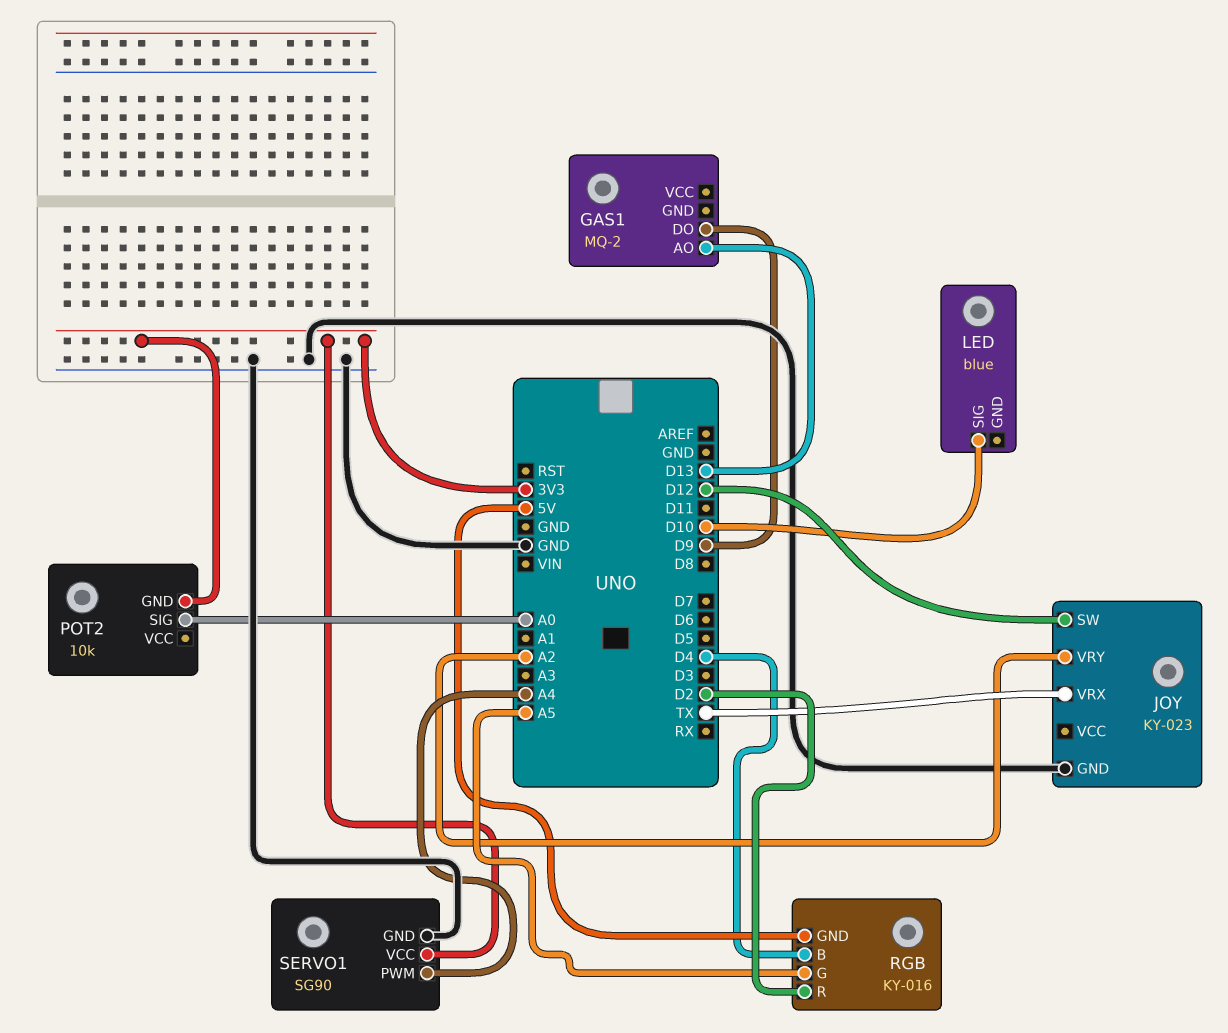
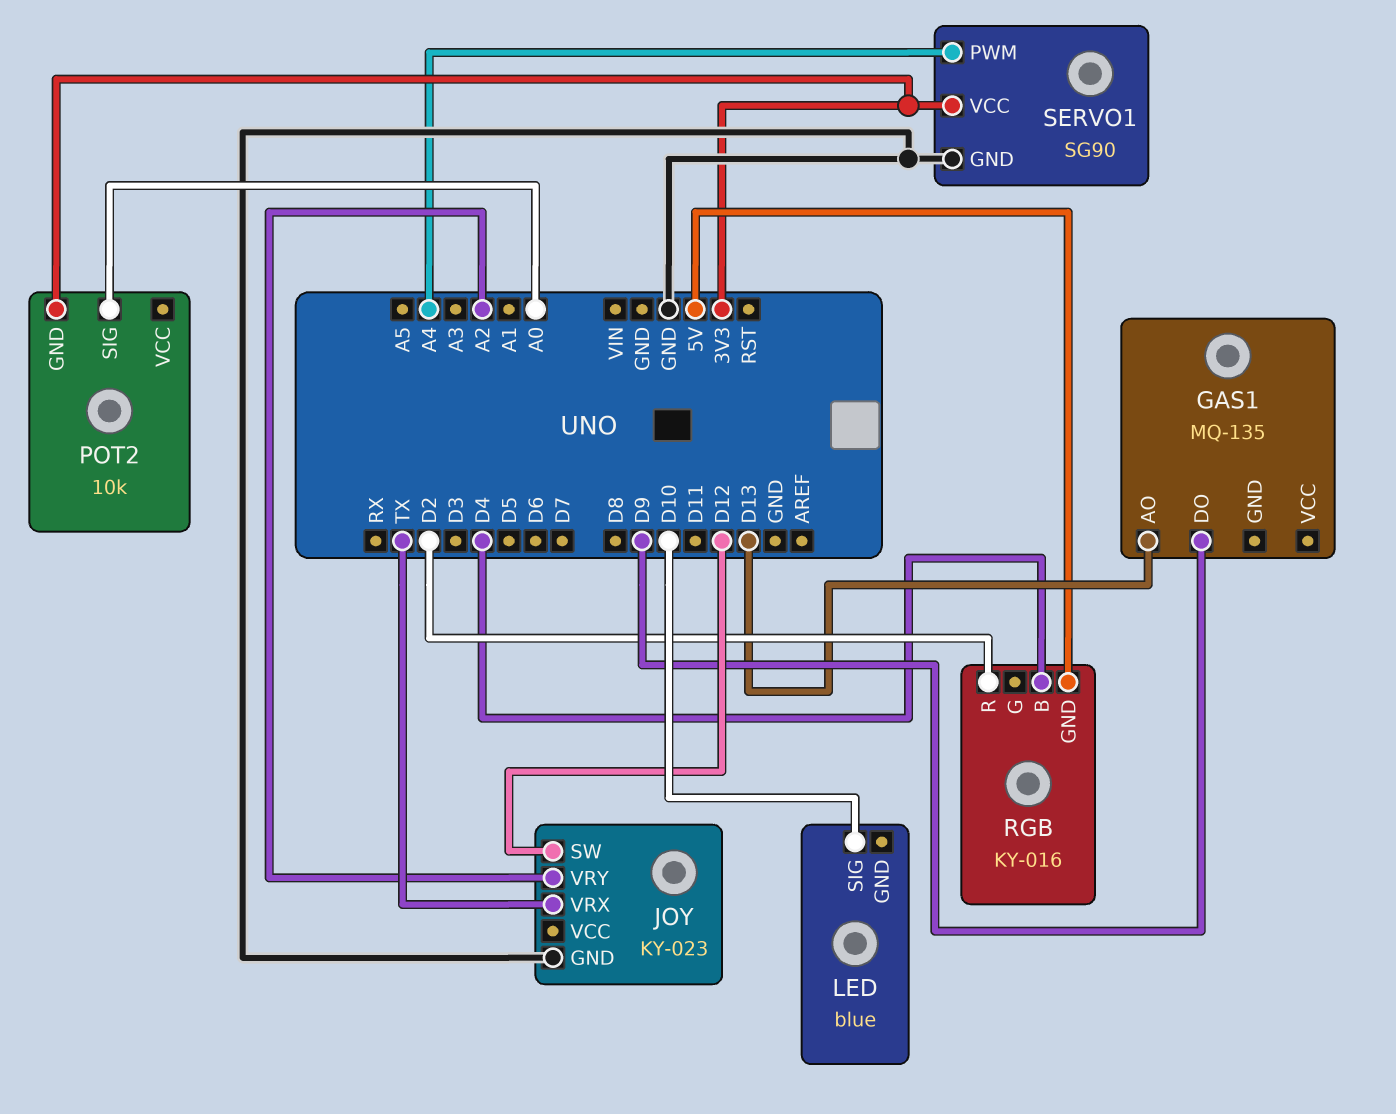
GAS1: MQ-2 -> MQ-135
RGB pin G: A5 -> none

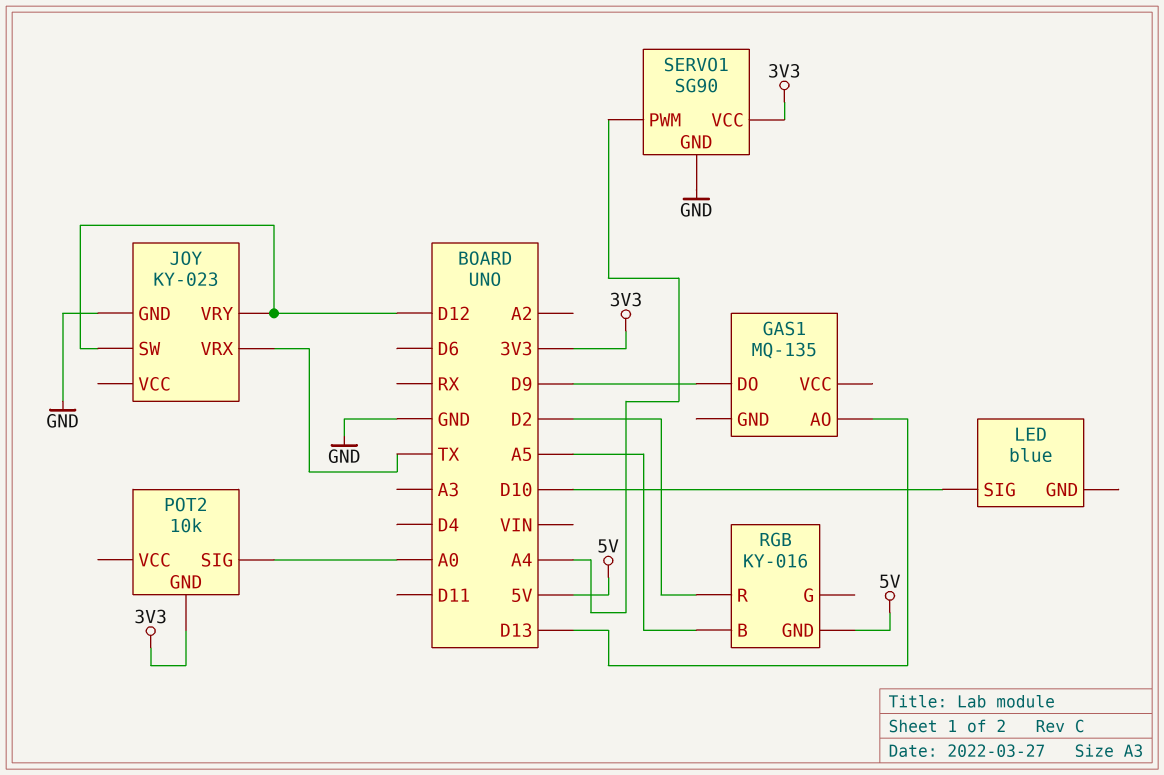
JOY pin VRY: A2 -> D12
RGB pin B: D4 -> A5

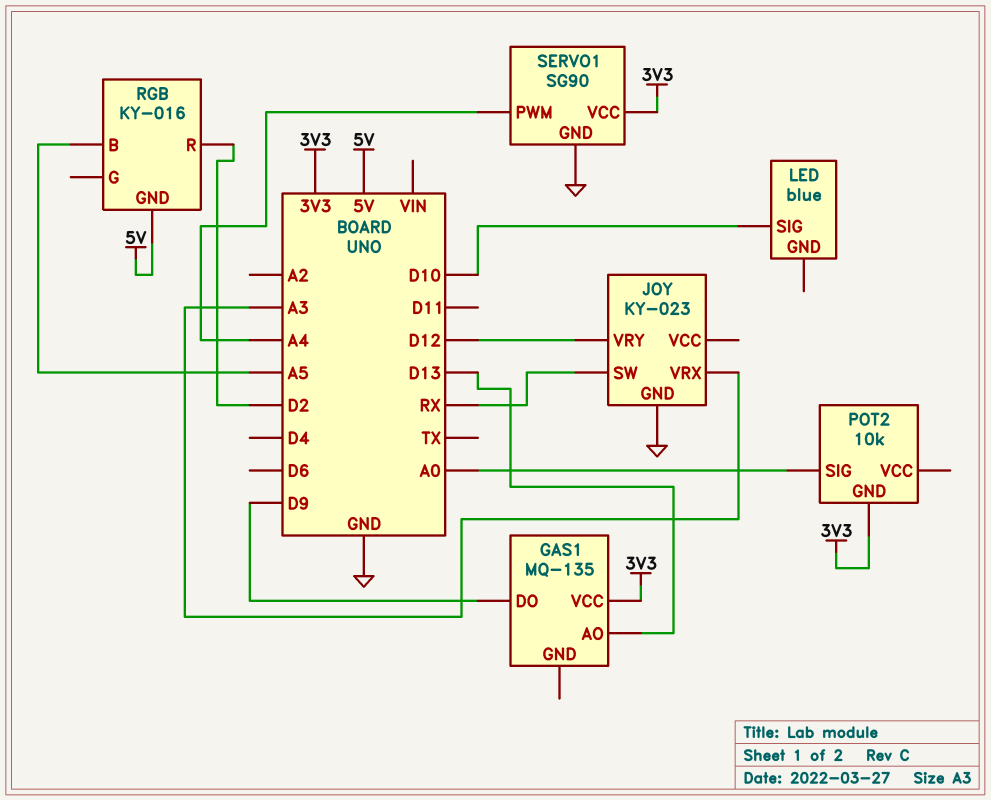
GAS1 pin VCC: none -> 3V3
JOY pin SW: D12 -> RX
JOY pin VRX: TX -> A3

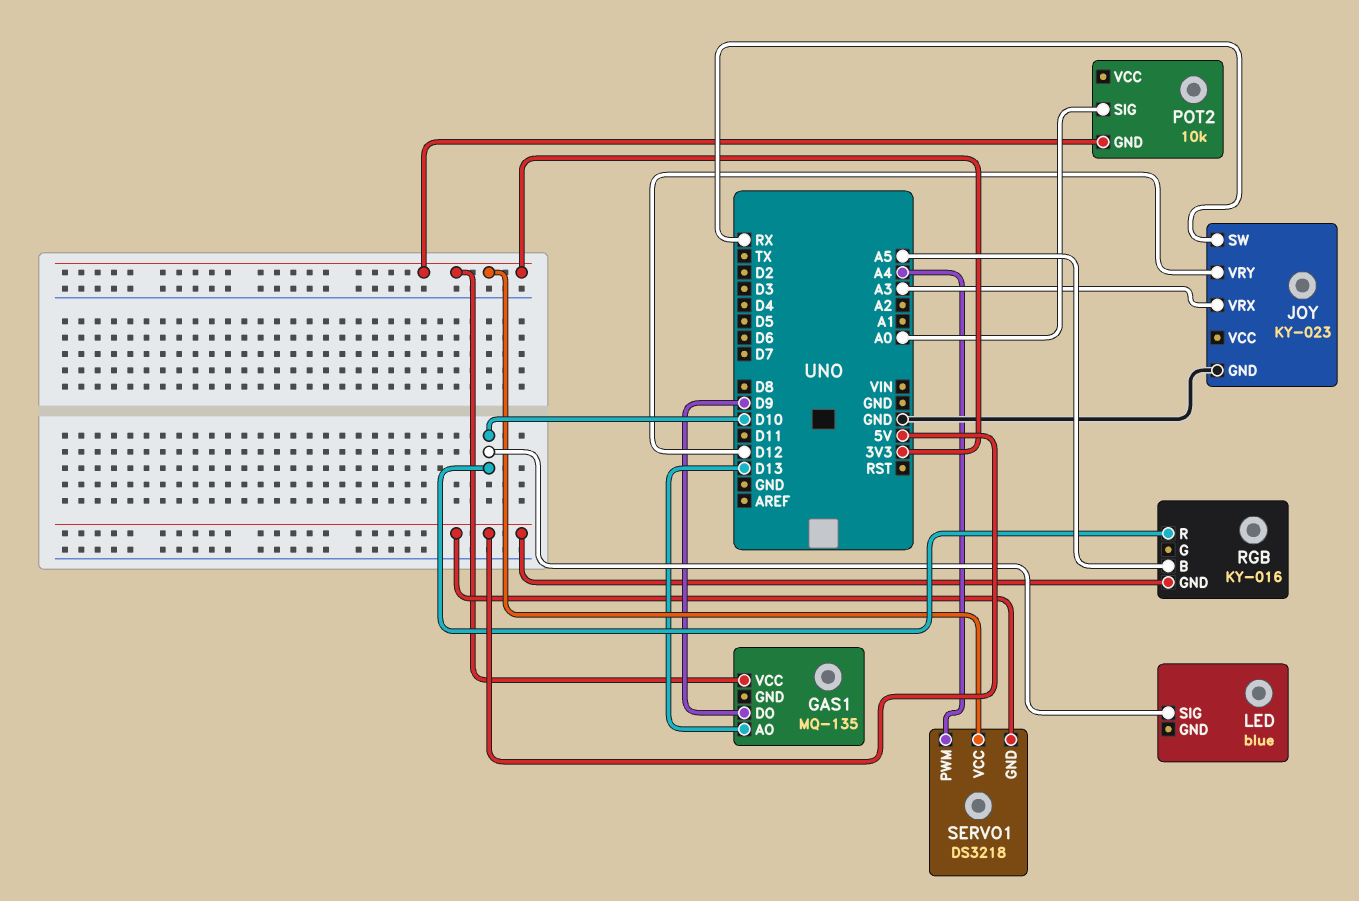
RGB pin R: D2 -> D10
SERVO1: SG90 -> DS3218
SERVO1 pin GND: GND -> 5V

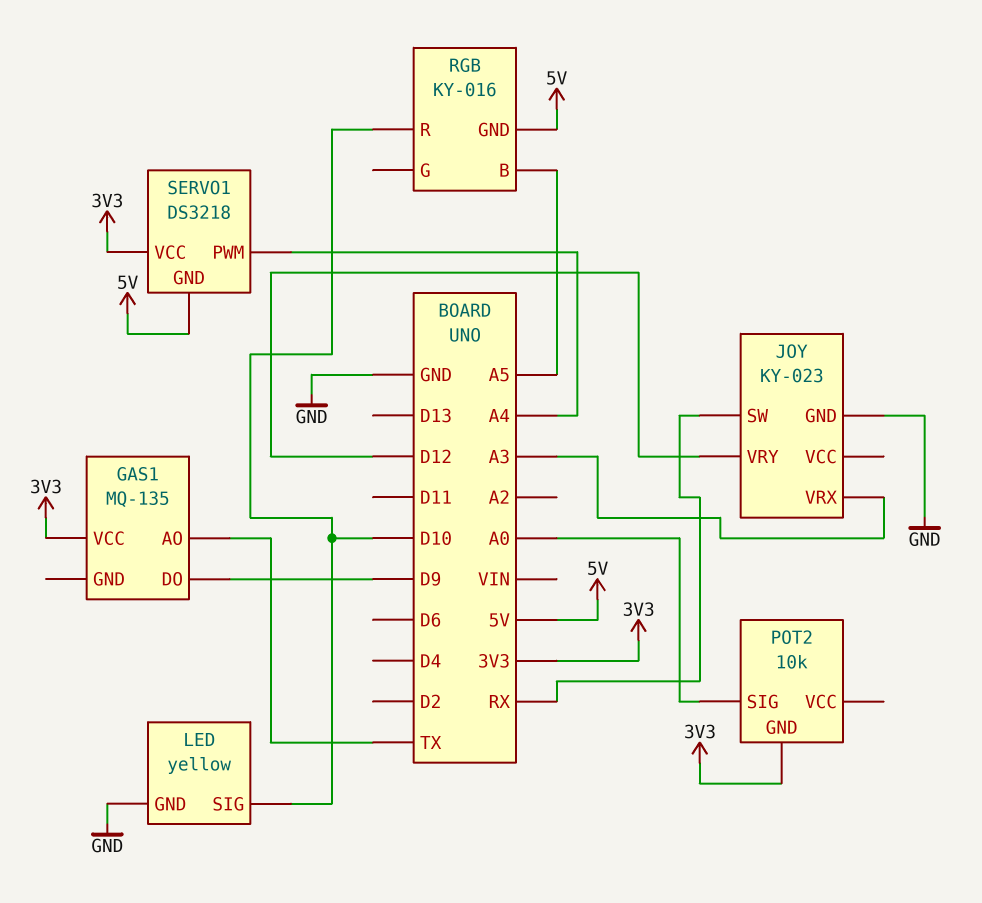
GAS1 pin AO: D13 -> TX
LED: blue -> yellow
LED pin GND: none -> GND

